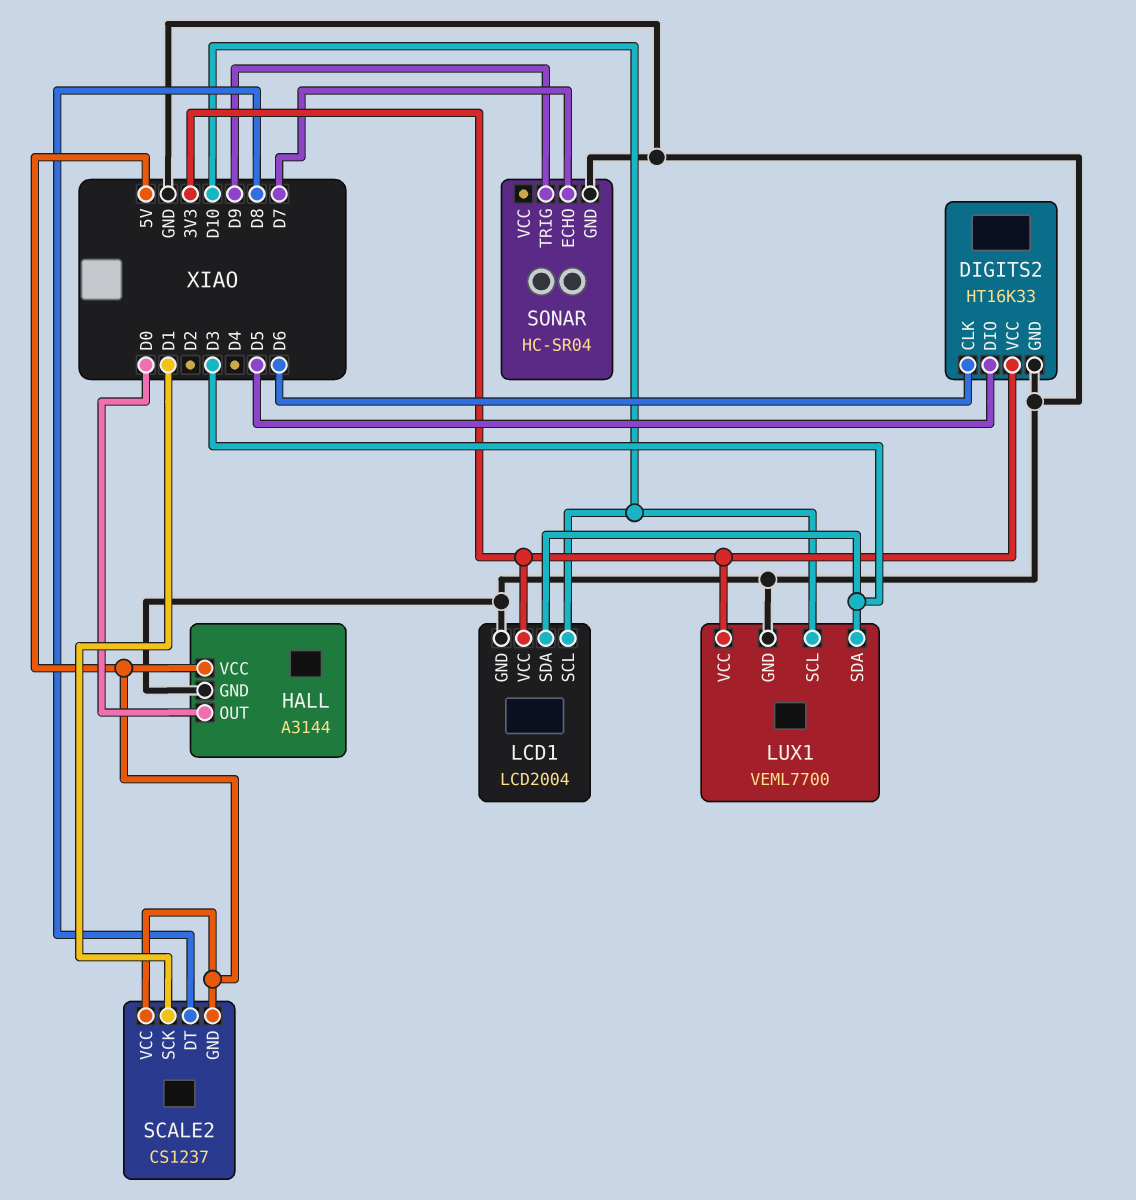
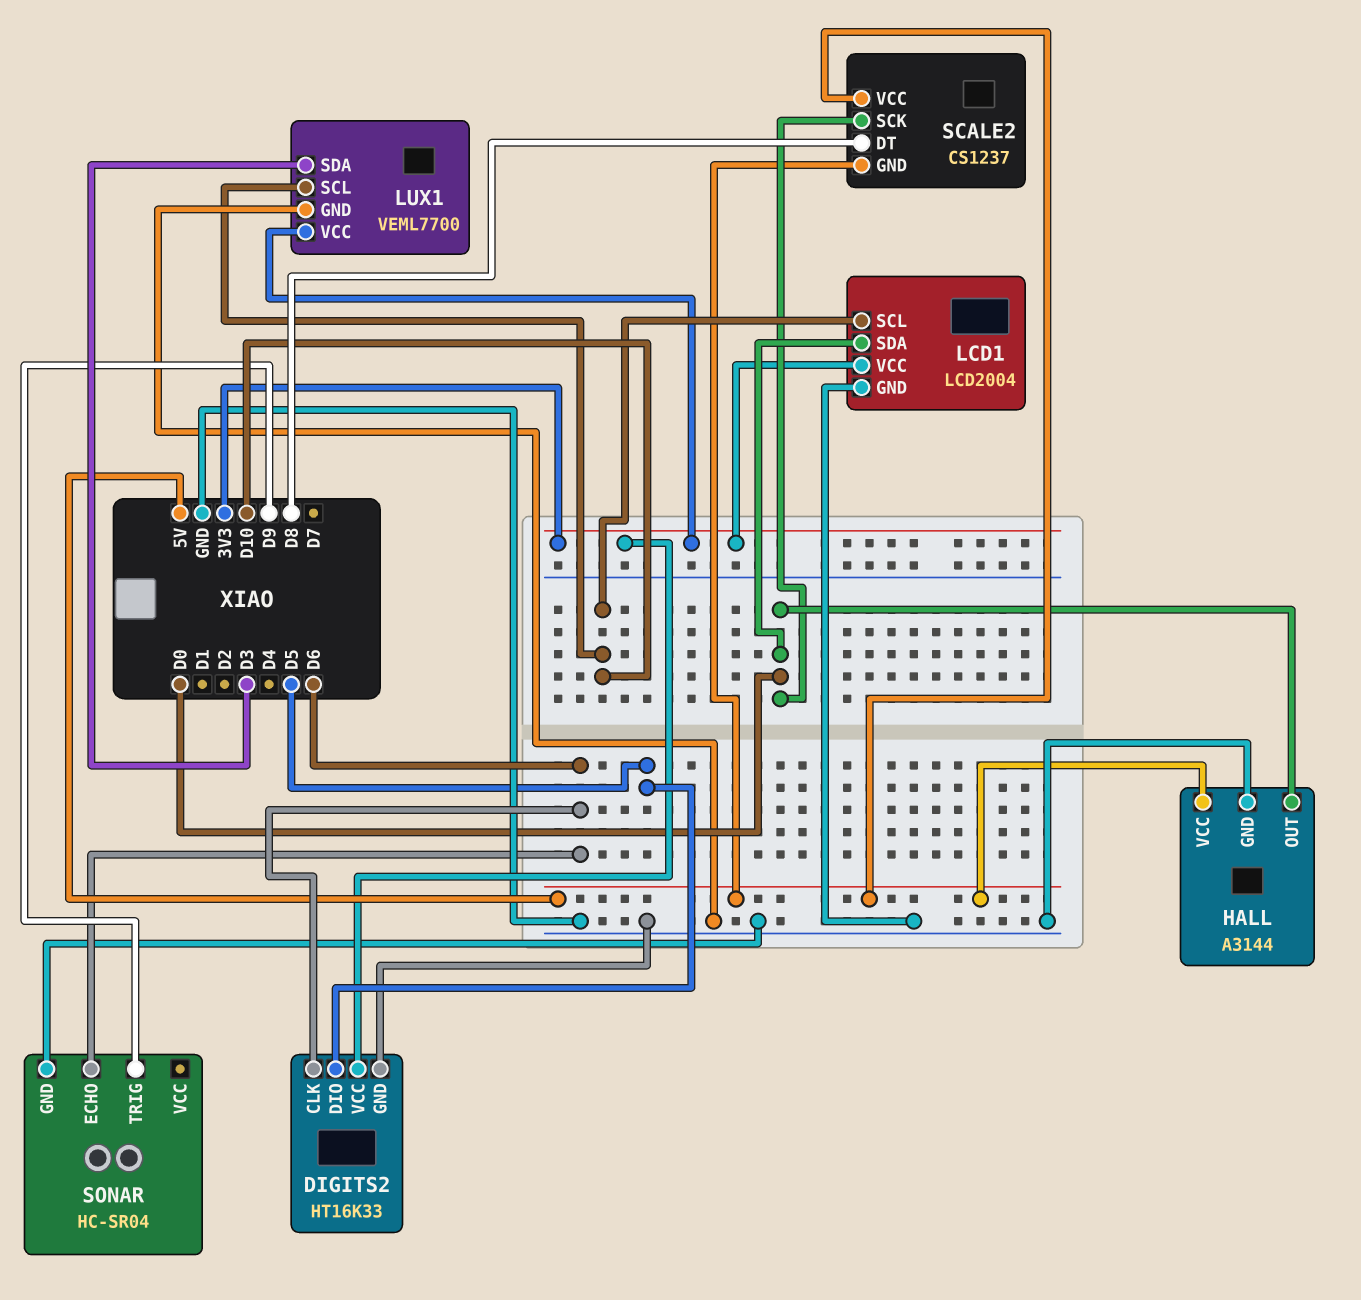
LCD1 pin SDA: D3 -> D0
SCALE2 pin SCK: D1 -> D0
SONAR pin ECHO: D7 -> D6

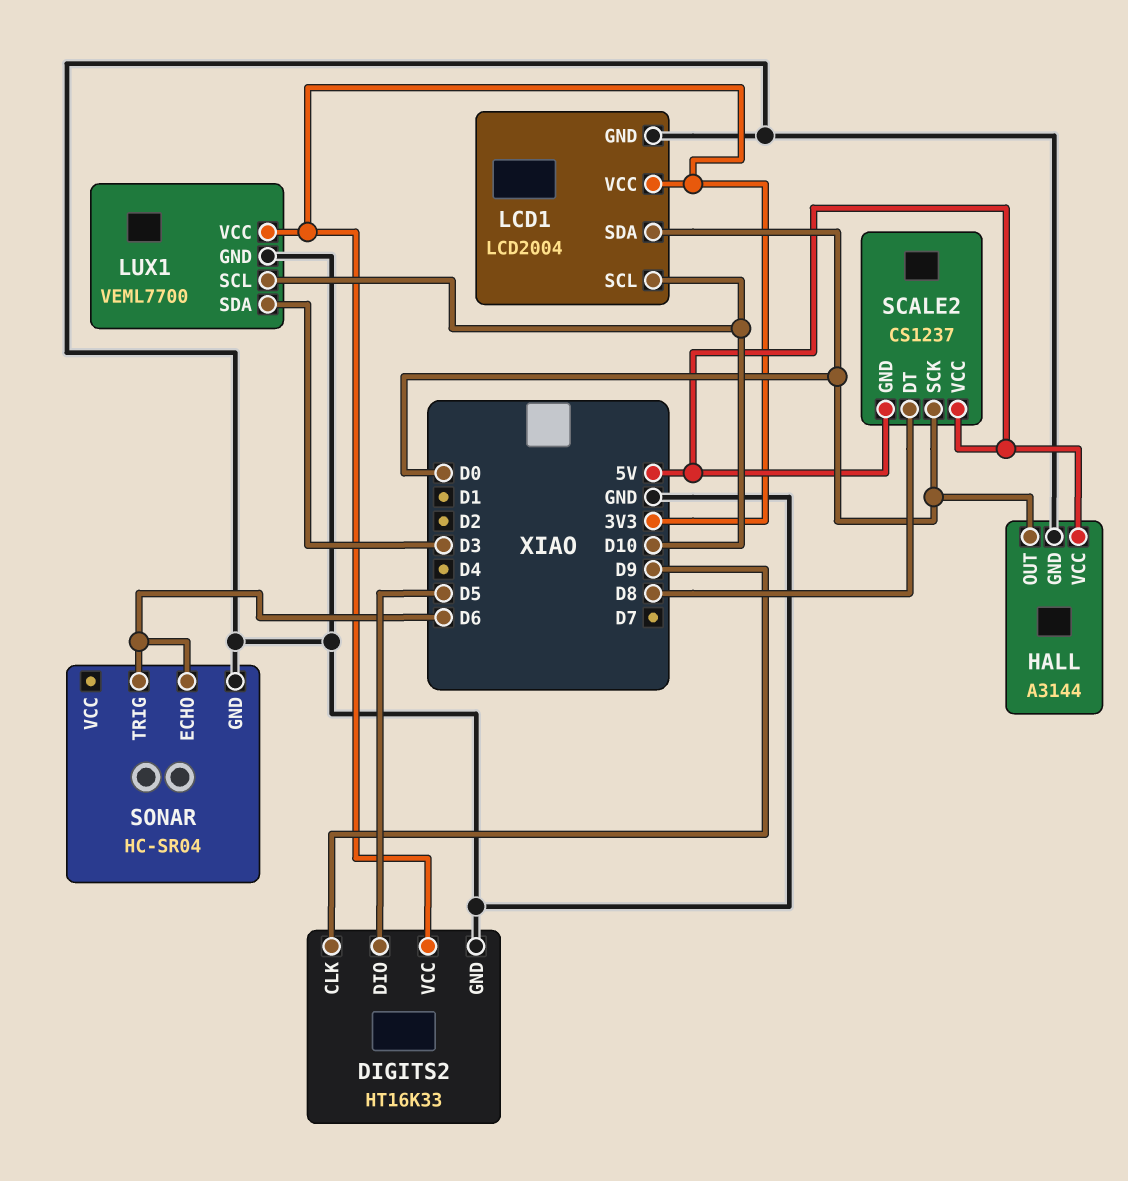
DIGITS2 pin CLK: D6 -> D9
SONAR pin TRIG: D9 -> D6

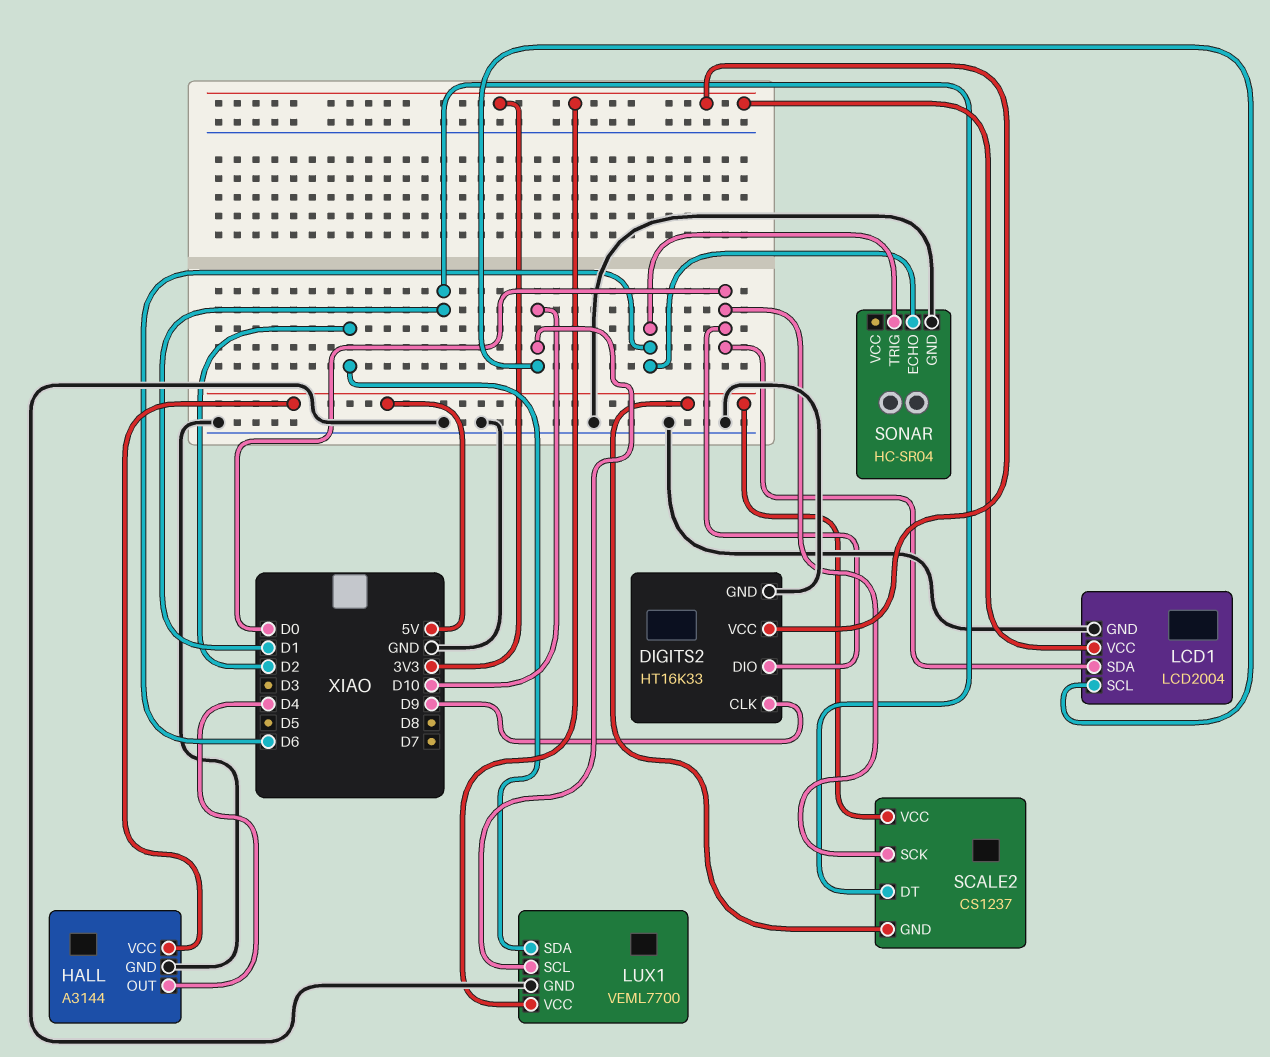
DIGITS2 pin DIO: D5 -> D0
HALL pin OUT: D0 -> D4
LUX1 pin SDA: D3 -> D2
SCALE2 pin DT: D8 -> D1

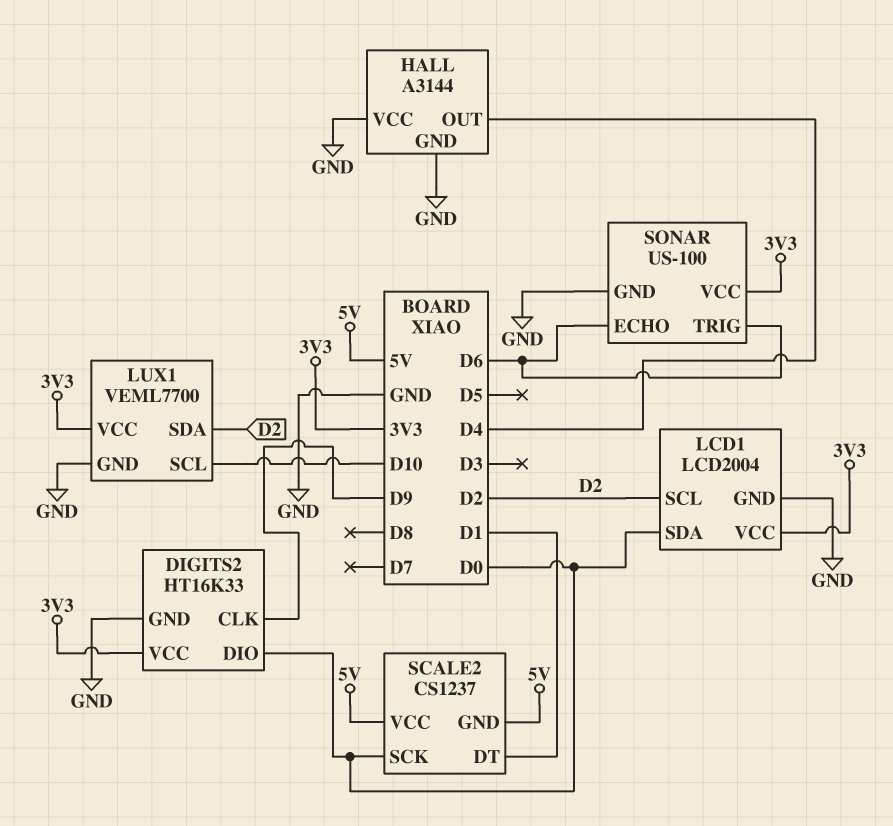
HALL pin VCC: 5V -> GND
LCD1 pin SCL: D10 -> D2
SONAR: HC-SR04 -> US-100
SONAR pin VCC: none -> 3V3

